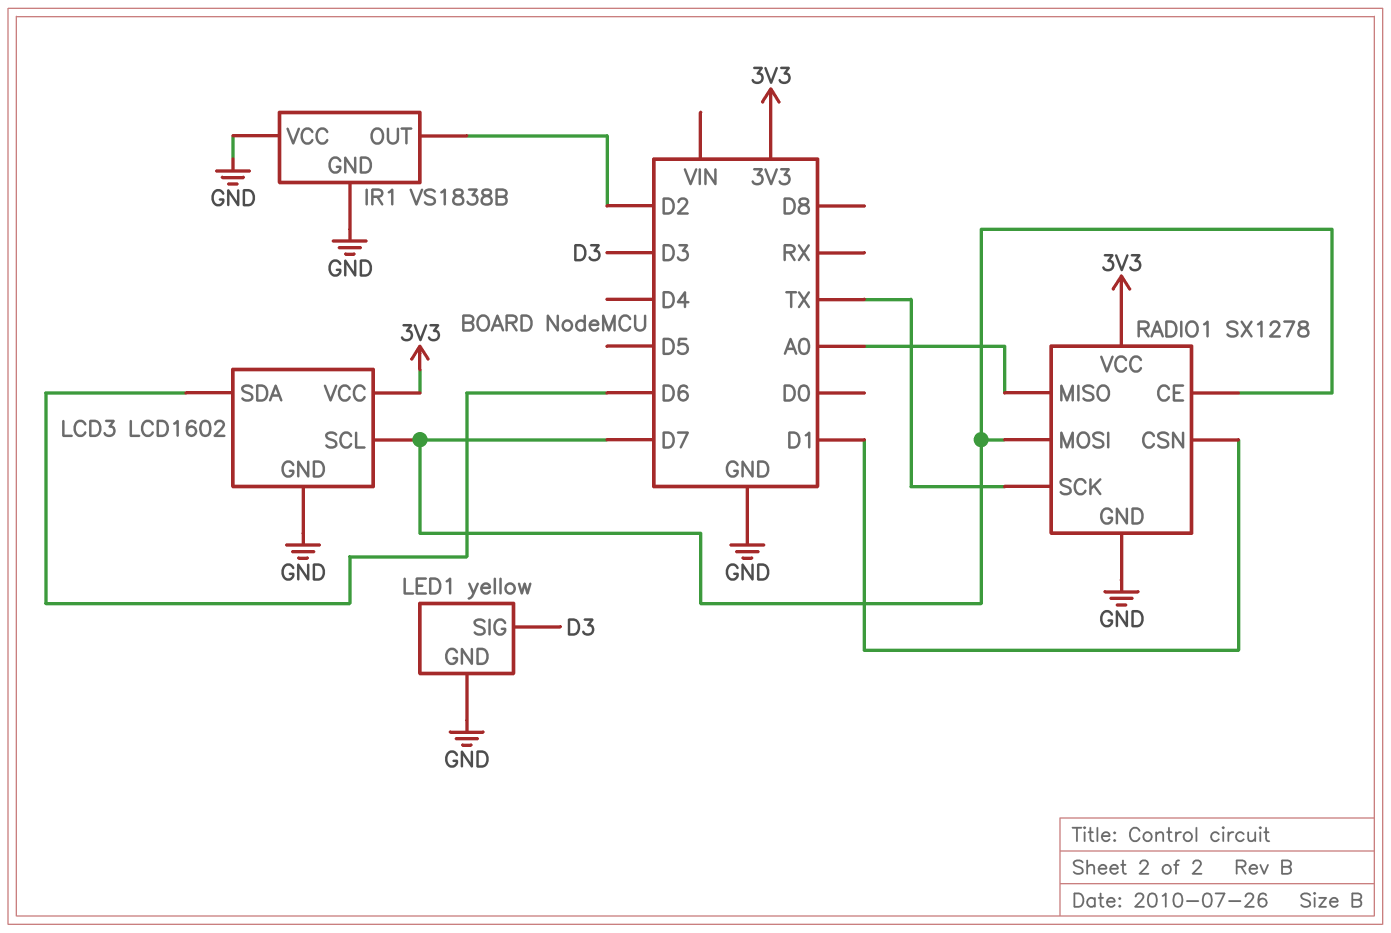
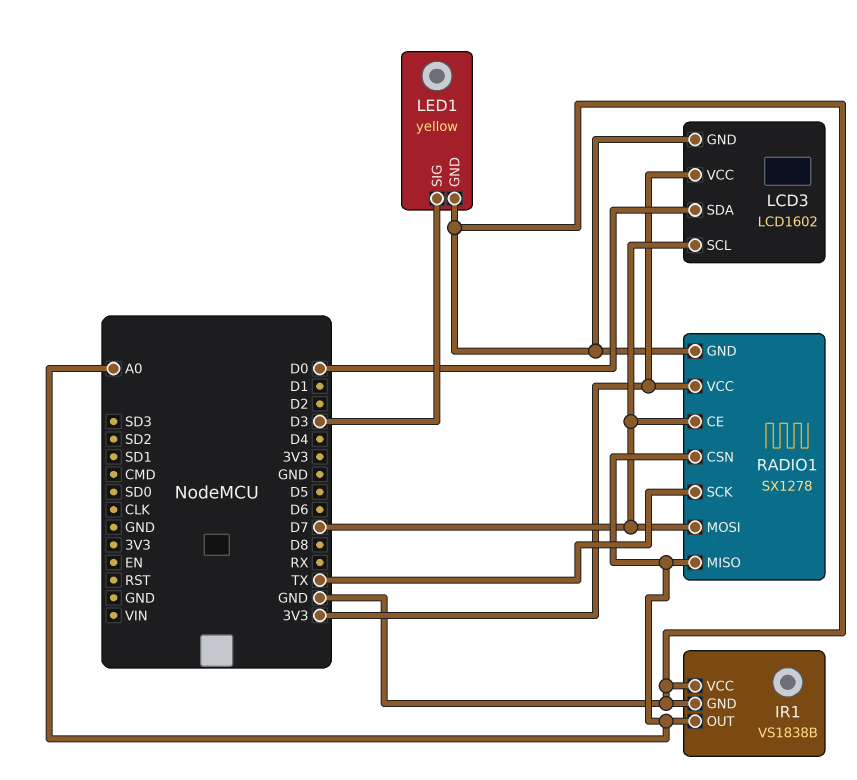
IR1 pin OUT: D2 -> A0
LCD3 pin SDA: D6 -> D0
RADIO1 pin CSN: D1 -> A0

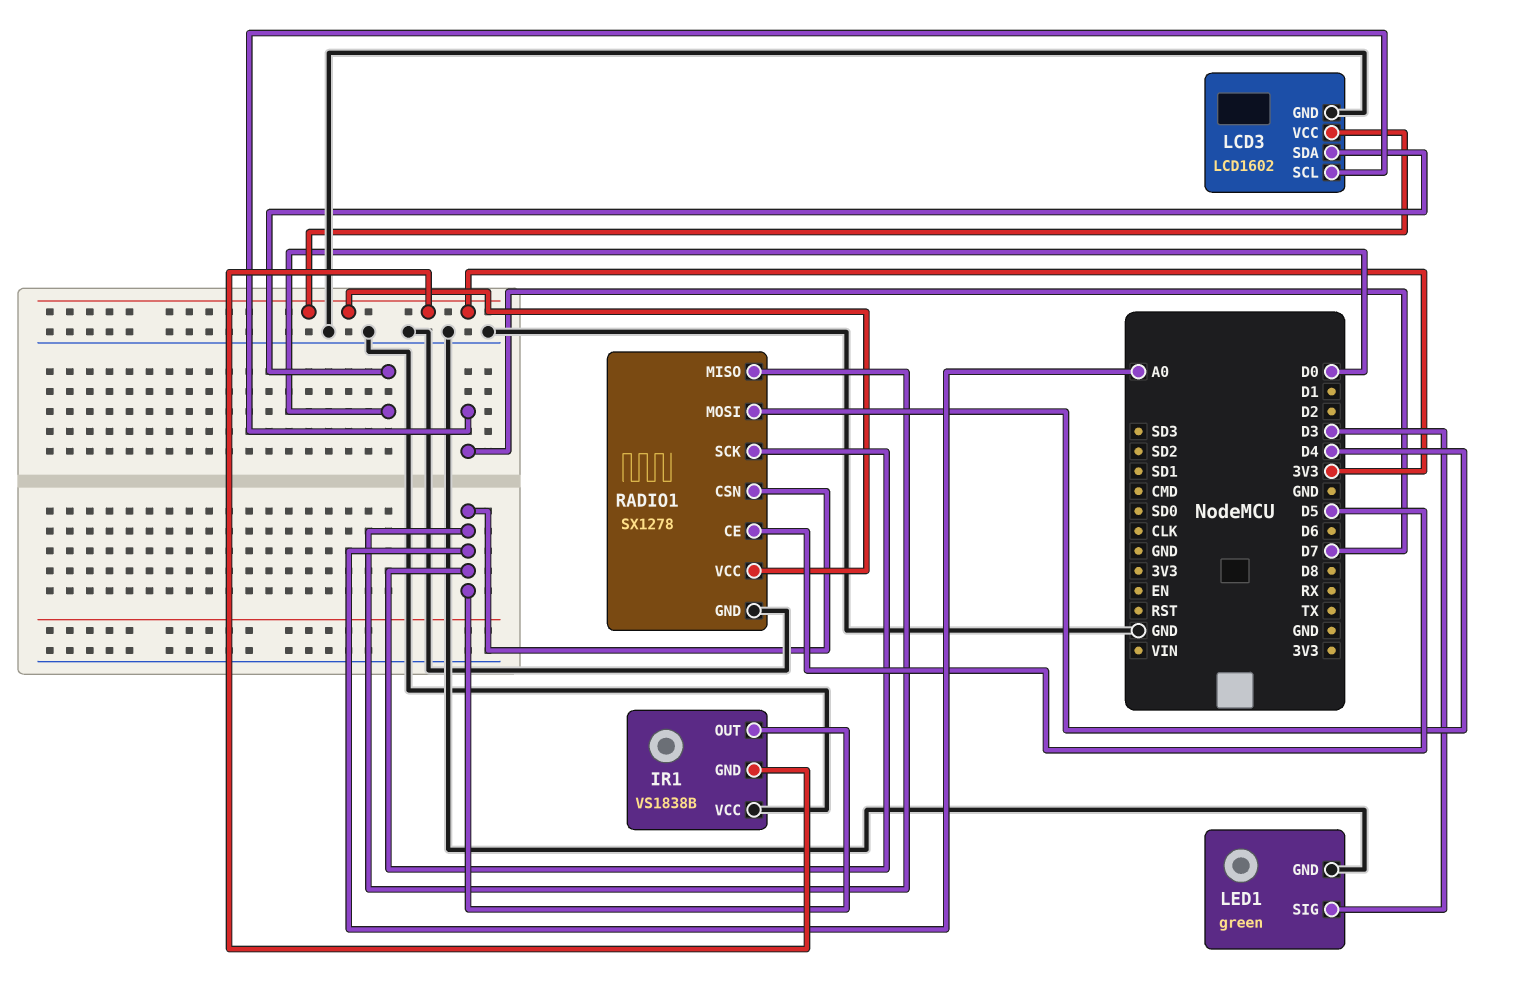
IR1 pin GND: GND -> 3V3
LED1: yellow -> green
RADIO1 pin CE: D7 -> D5
RADIO1 pin MOSI: D7 -> D4
RADIO1 pin SCK: TX -> A0

